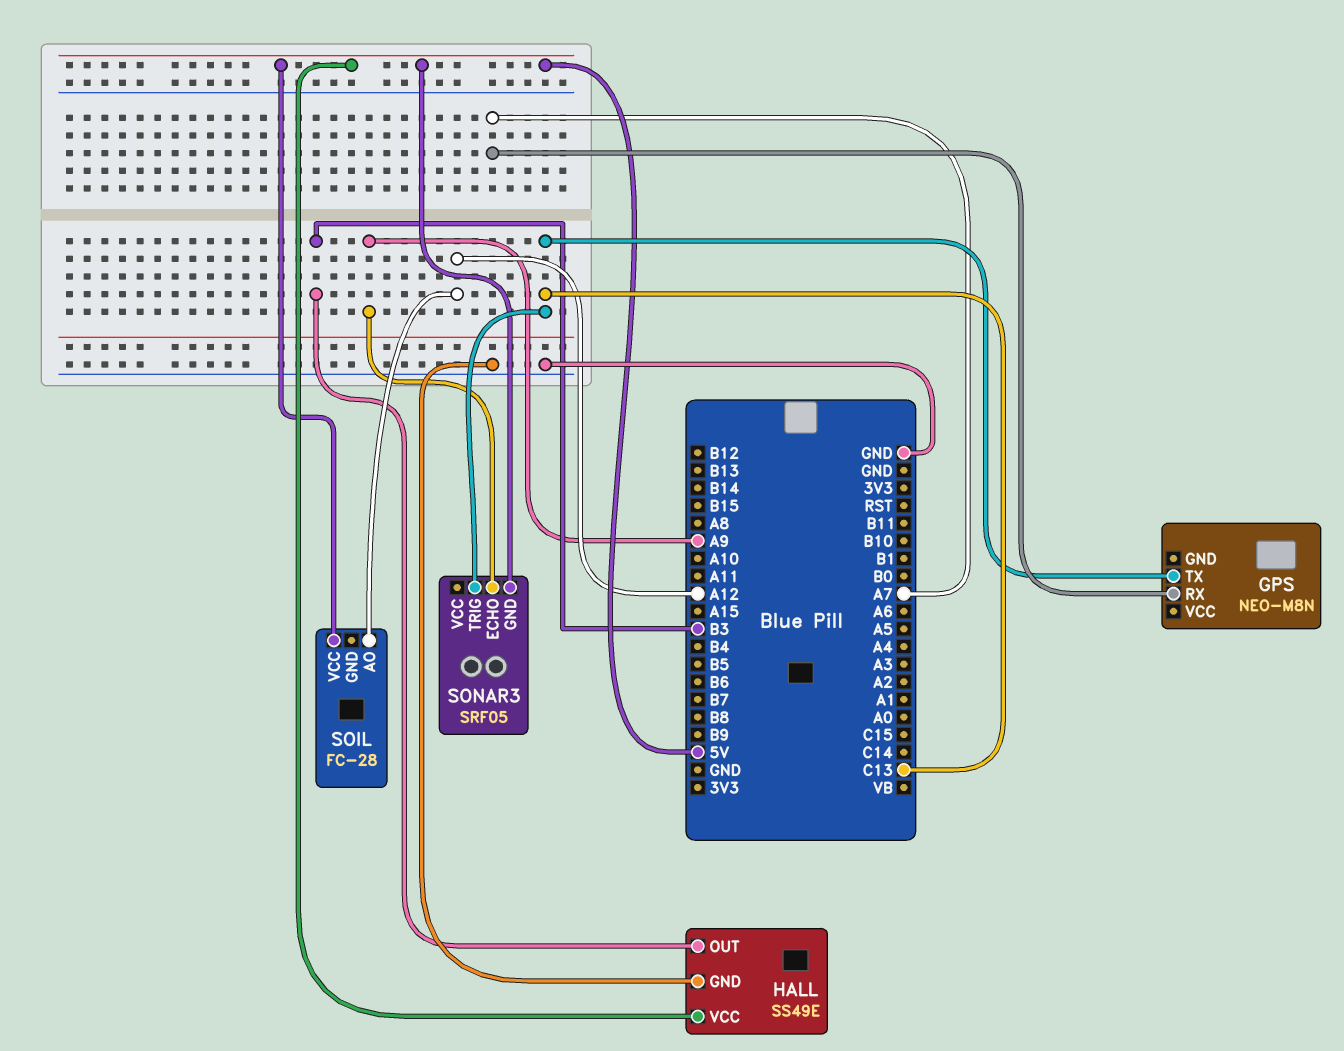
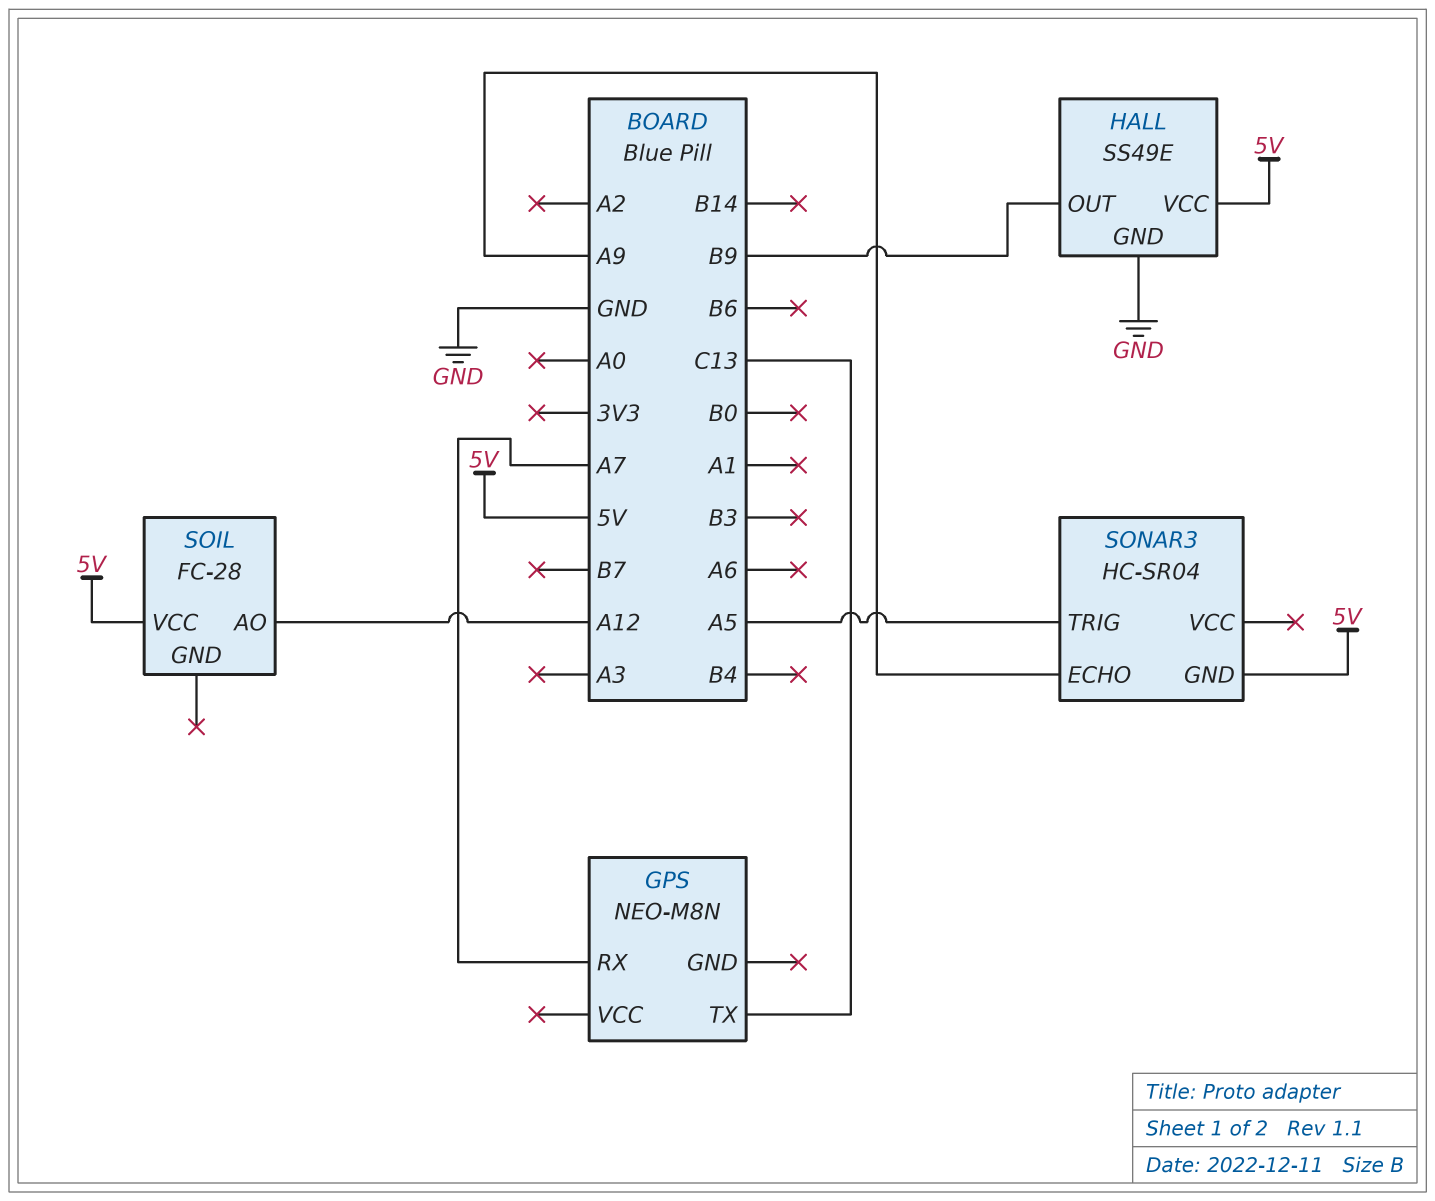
HALL pin OUT: B3 -> B9
SONAR3: SRF05 -> HC-SR04
SONAR3 pin TRIG: C13 -> A5

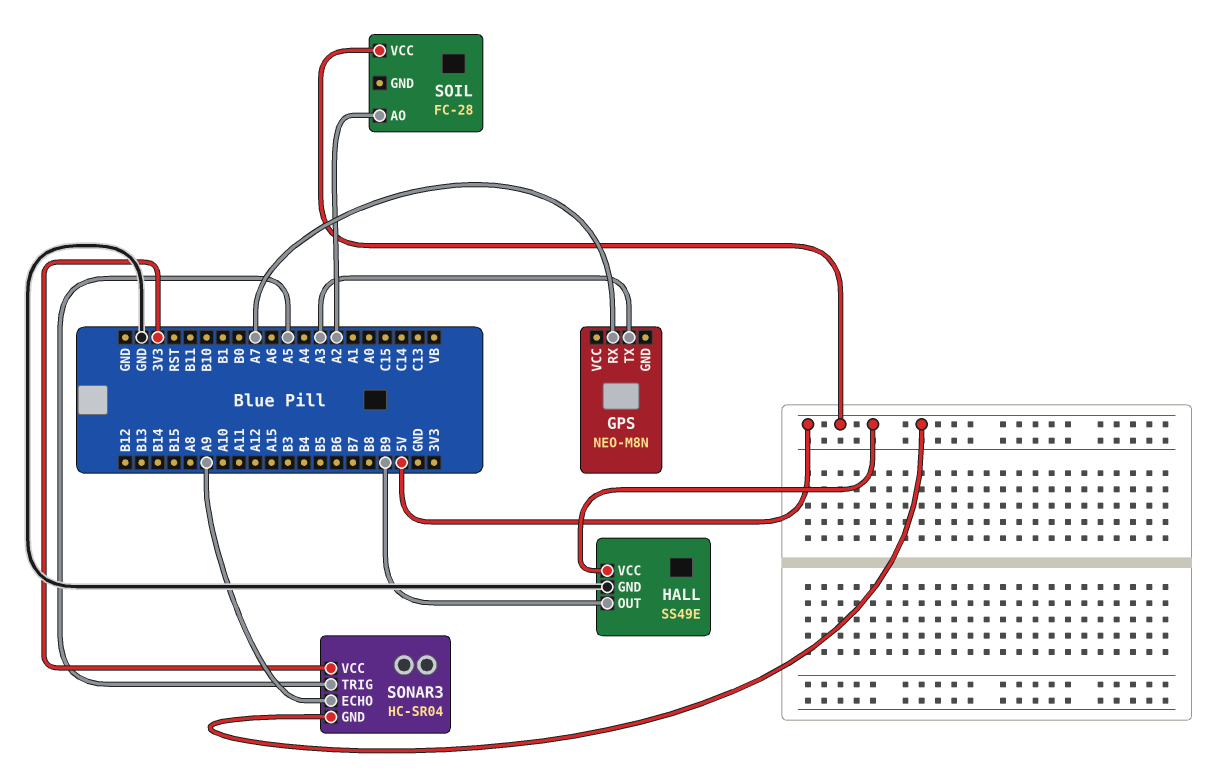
GPS pin TX: C13 -> A3
SOIL pin AO: A12 -> A2
SONAR3 pin VCC: none -> 3V3

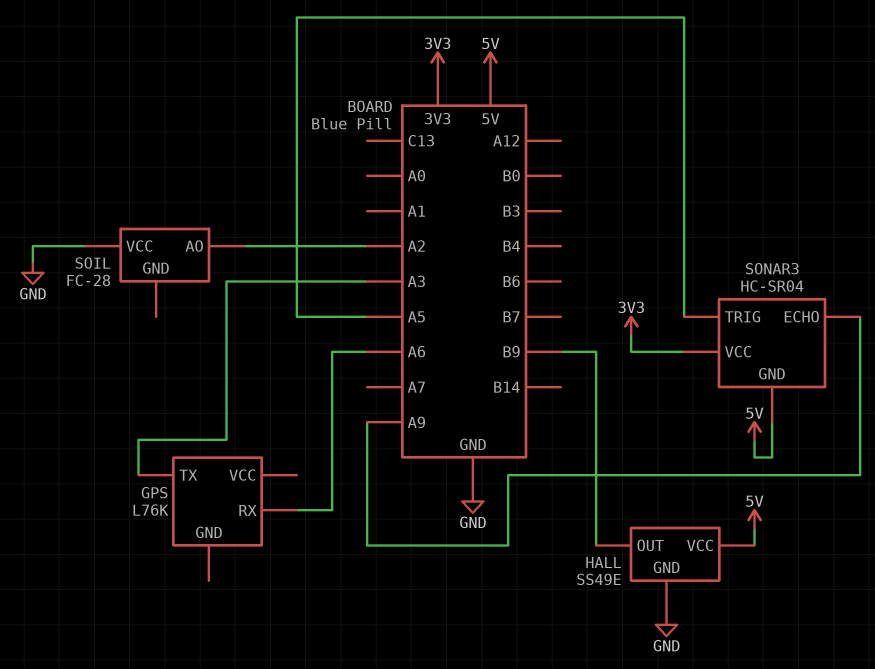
GPS: NEO-M8N -> L76K
GPS pin RX: A7 -> A6
SOIL pin VCC: 5V -> GND

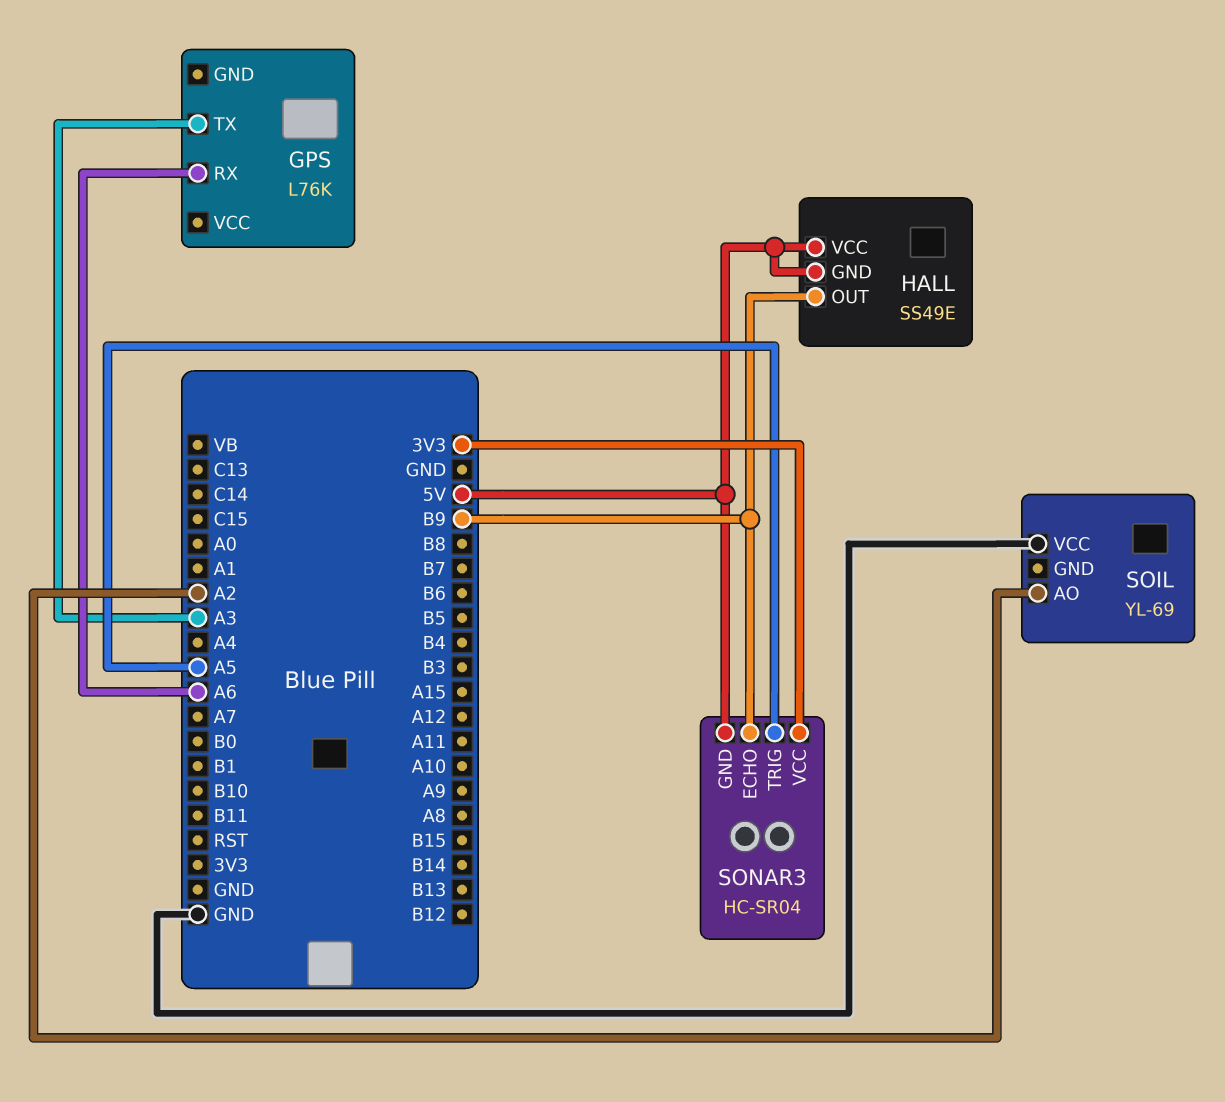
HALL pin GND: GND -> 5V
SOIL: FC-28 -> YL-69
SONAR3 pin ECHO: A9 -> B9

